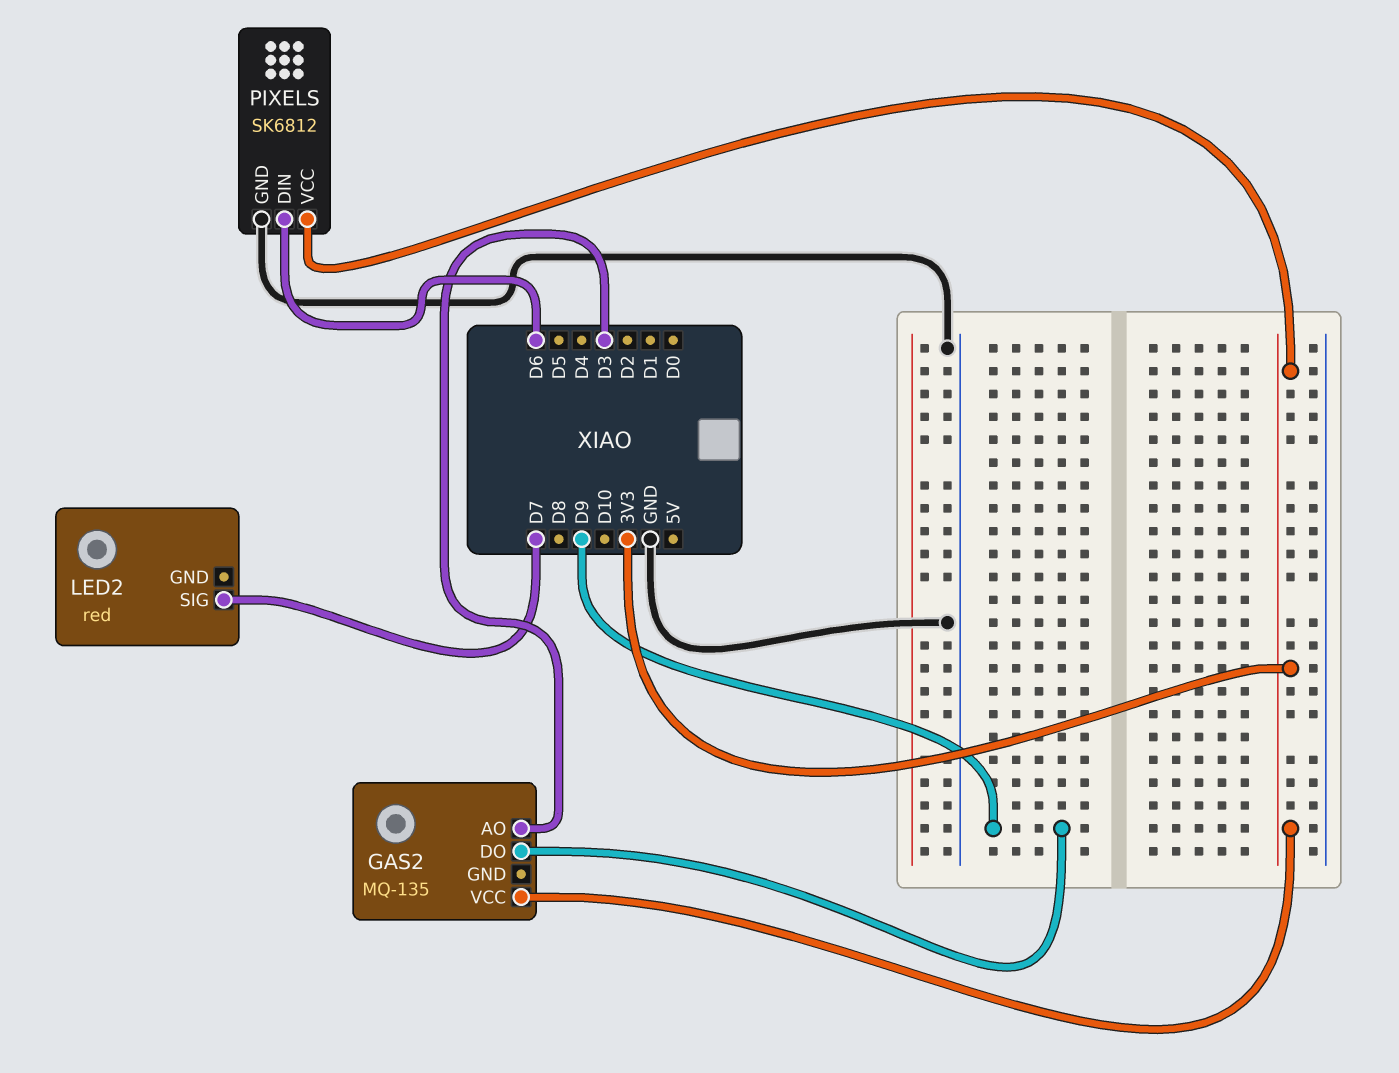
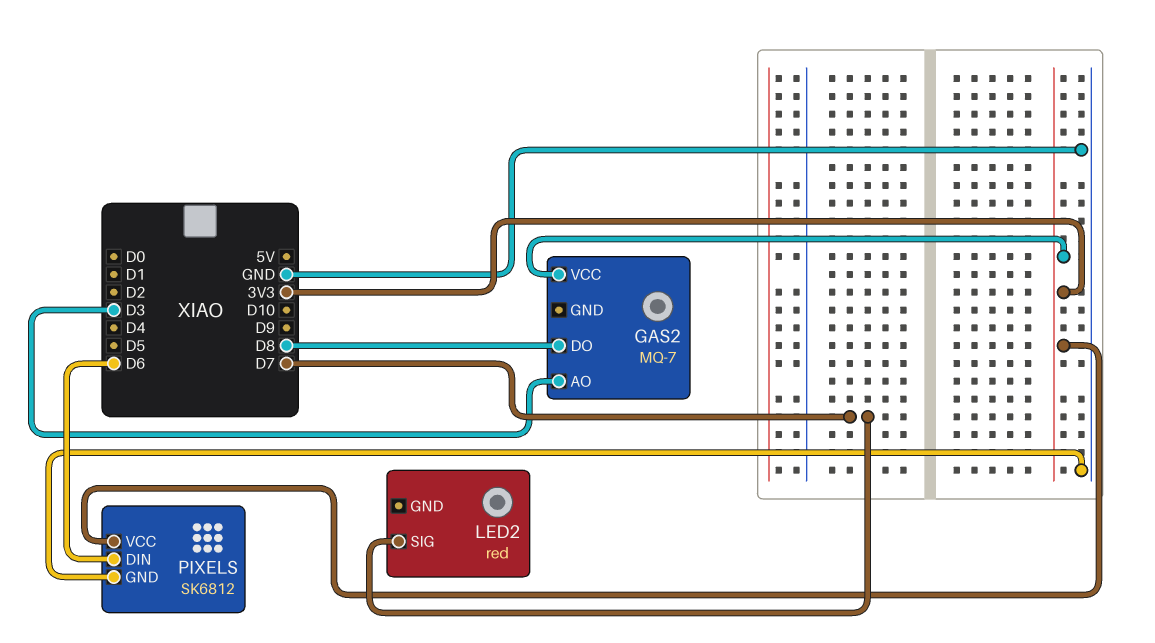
GAS2: MQ-135 -> MQ-7
GAS2 pin DO: D9 -> D8

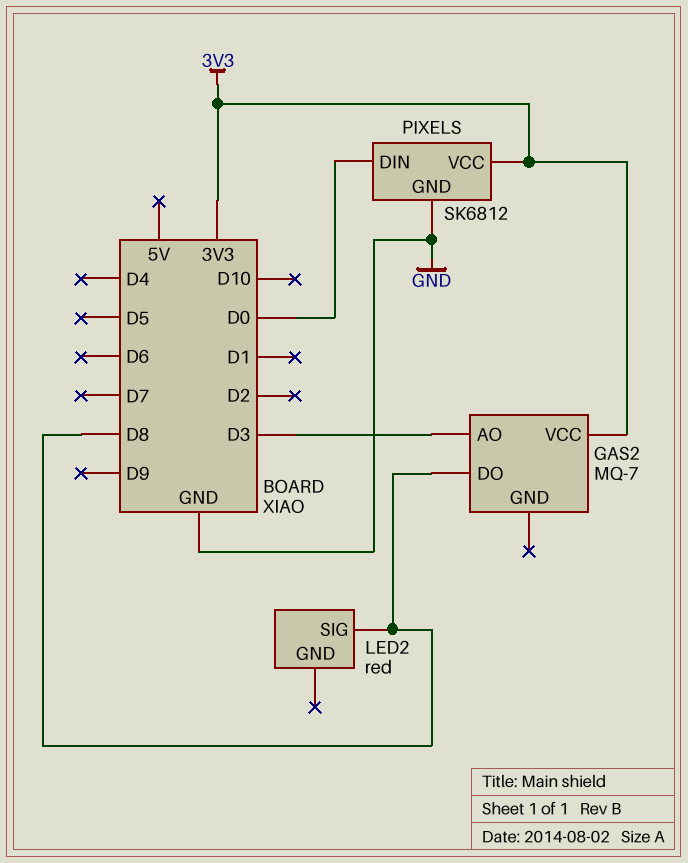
LED2 pin SIG: D7 -> D8
PIXELS pin DIN: D6 -> D0

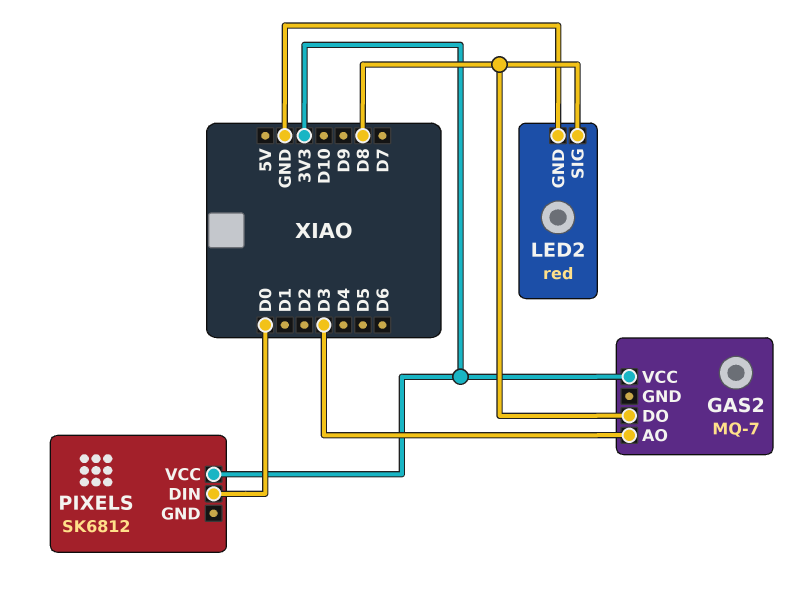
LED2 pin GND: none -> GND
PIXELS pin GND: GND -> none

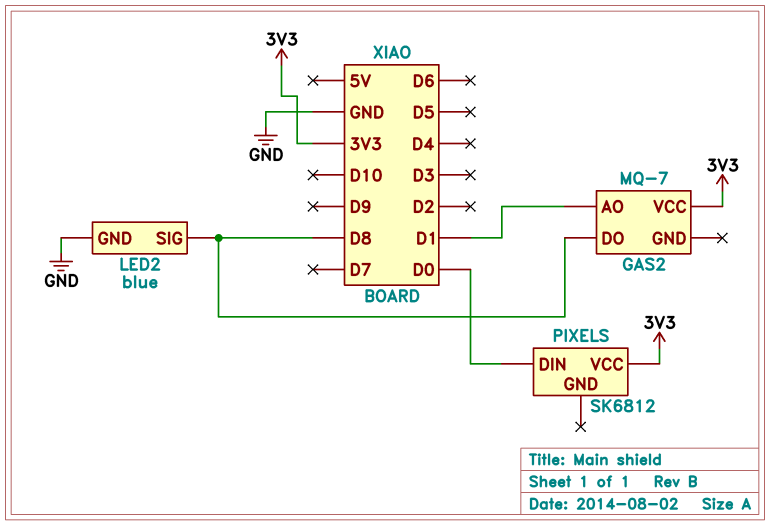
GAS2 pin AO: D3 -> D1
LED2: red -> blue

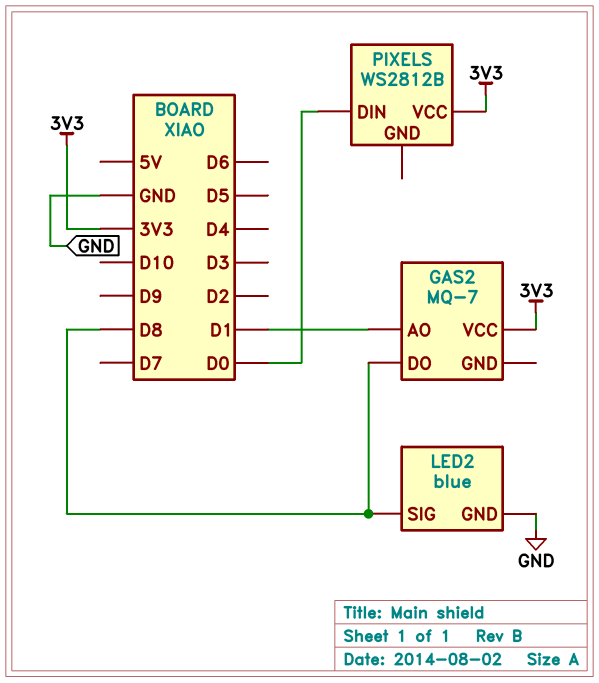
PIXELS: SK6812 -> WS2812B

